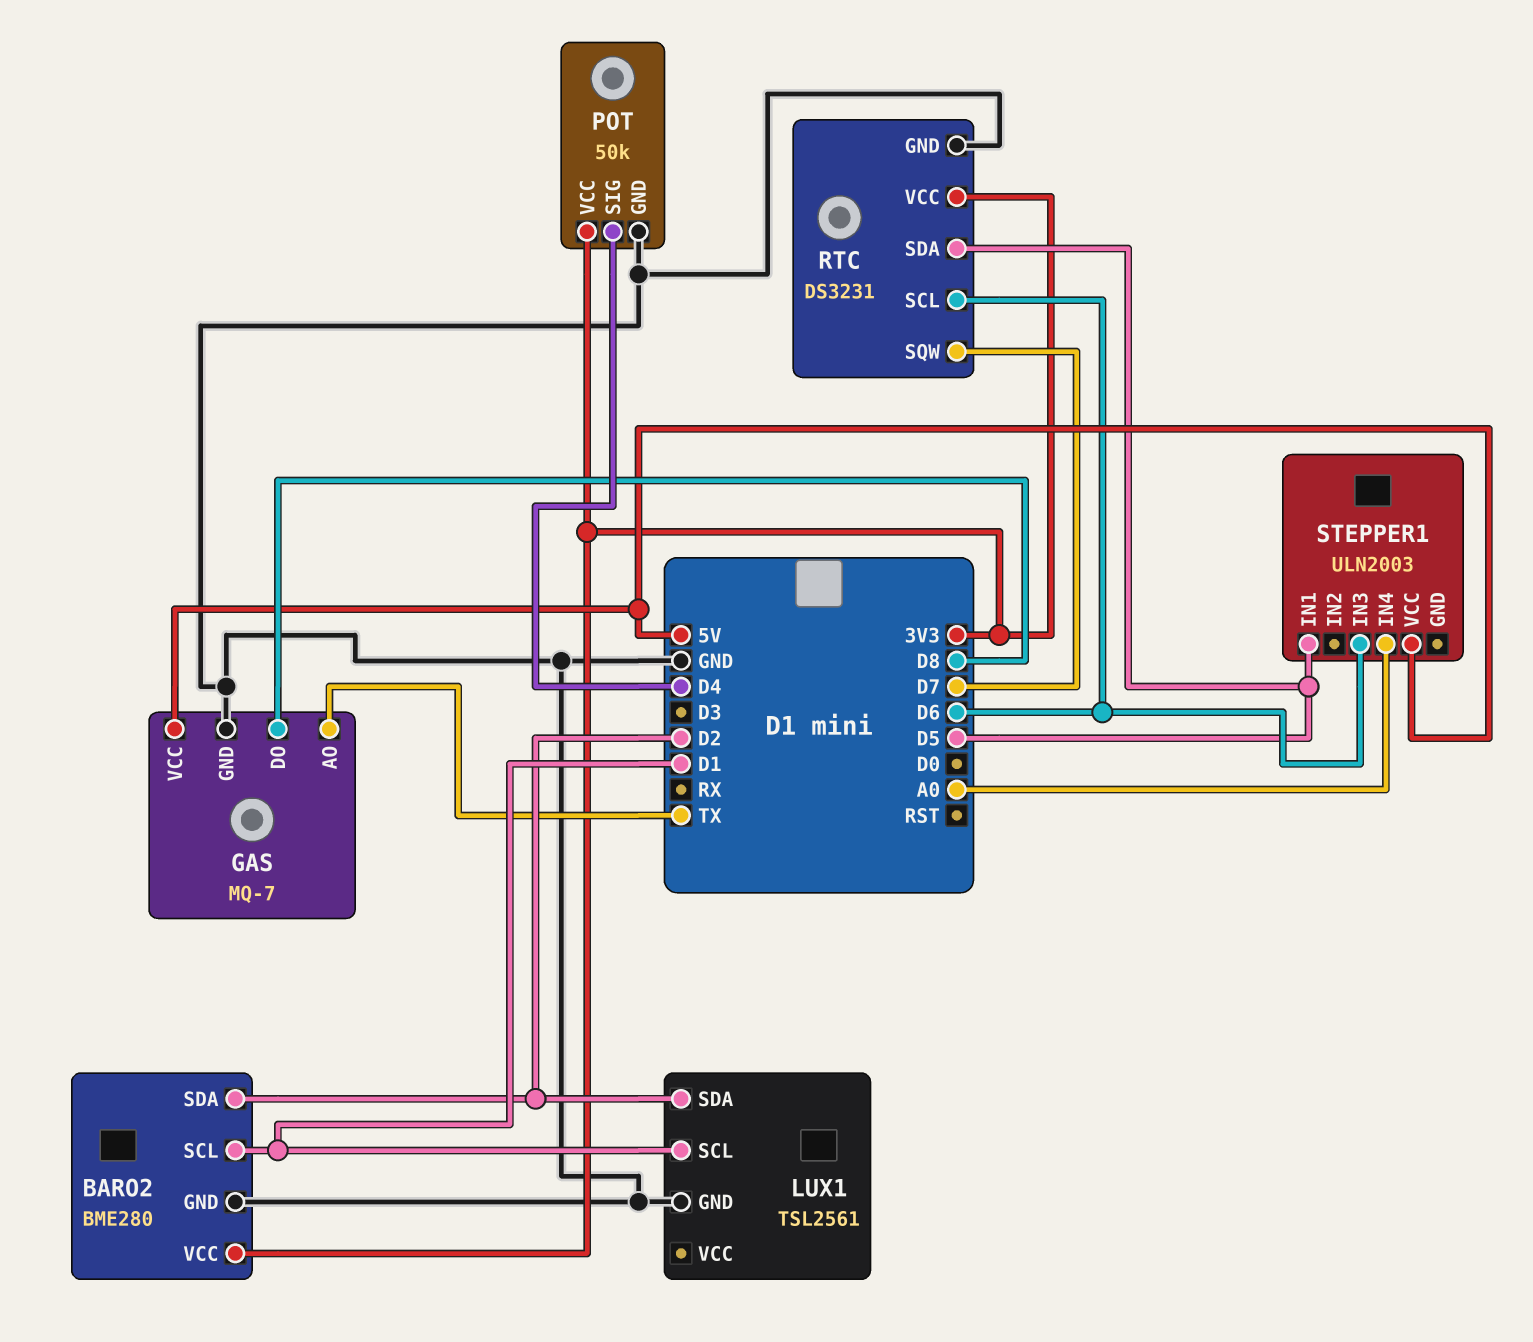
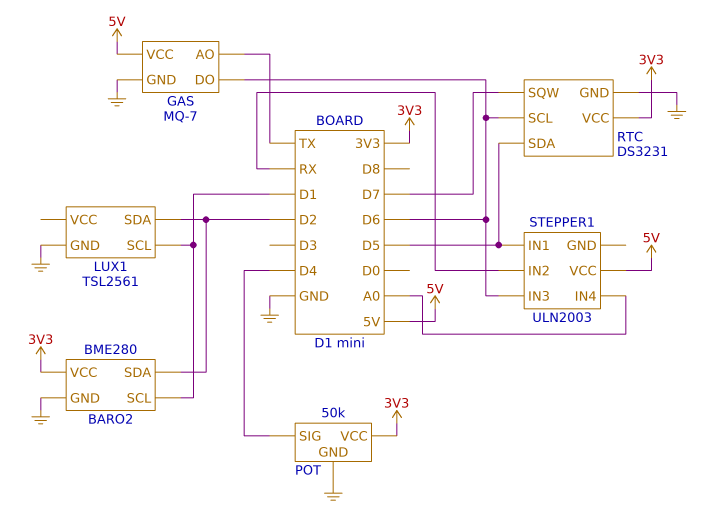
GAS pin DO: D8 -> D6
STEPPER1 pin IN2: none -> RX

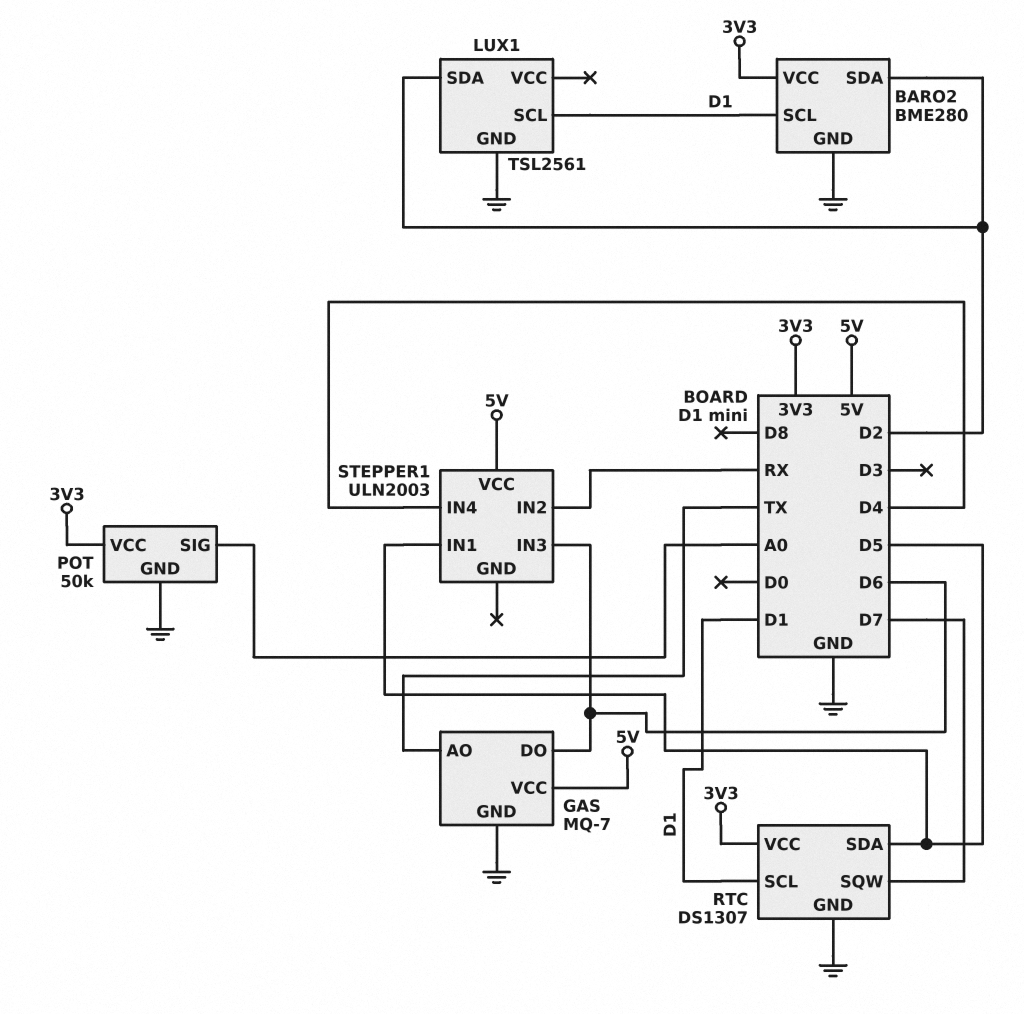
POT pin SIG: D4 -> A0
RTC: DS3231 -> DS1307
RTC pin SCL: D6 -> D1
STEPPER1 pin IN4: A0 -> D4

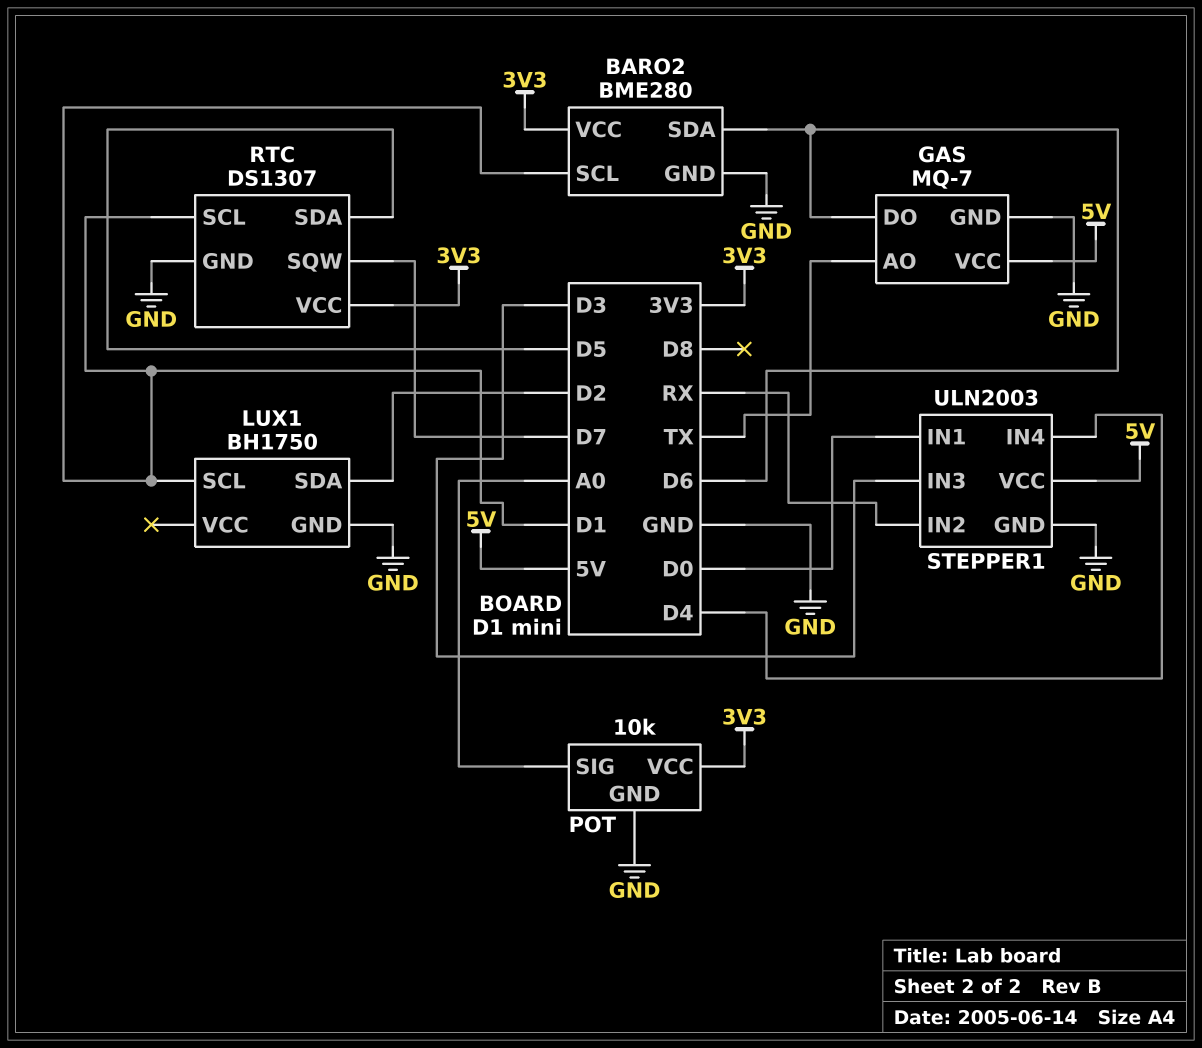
BARO2 pin SDA: D2 -> D6
LUX1: TSL2561 -> BH1750
POT: 50k -> 10k
STEPPER1 pin GND: none -> GND
STEPPER1 pin IN1: D5 -> D0
STEPPER1 pin IN3: D6 -> D3

